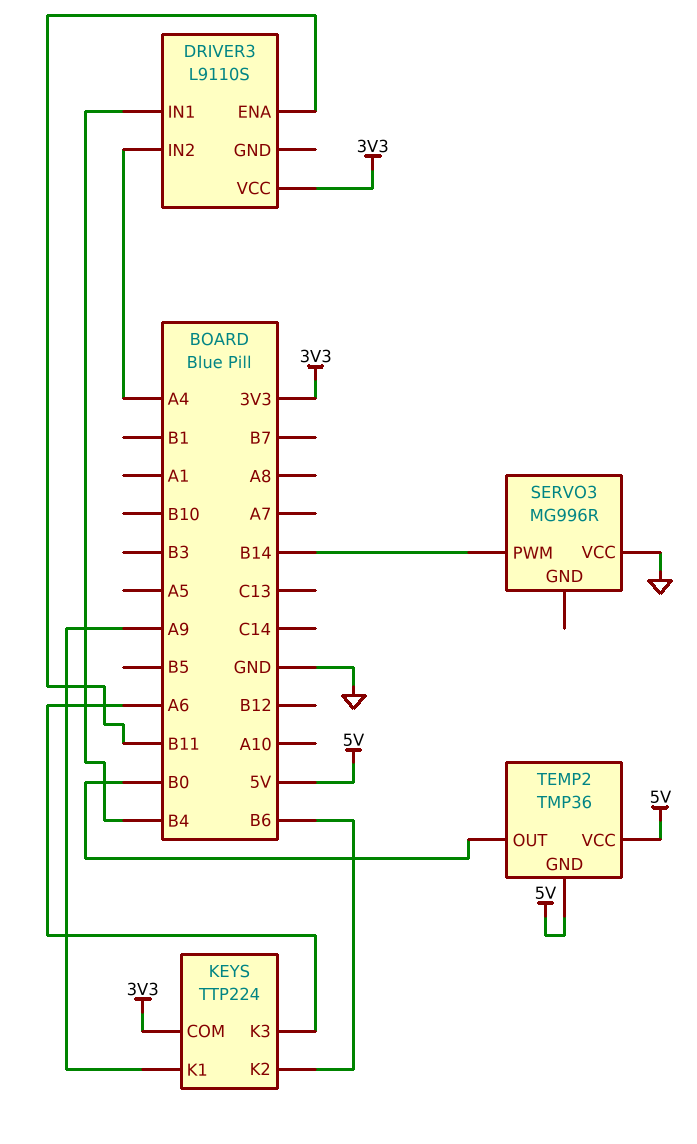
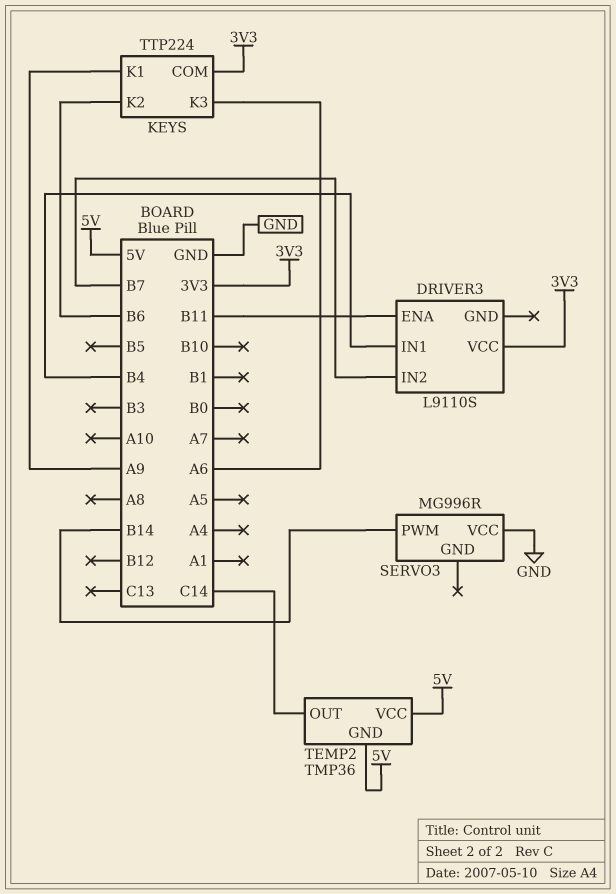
DRIVER3 pin IN2: A4 -> B7
TEMP2 pin OUT: B0 -> C14

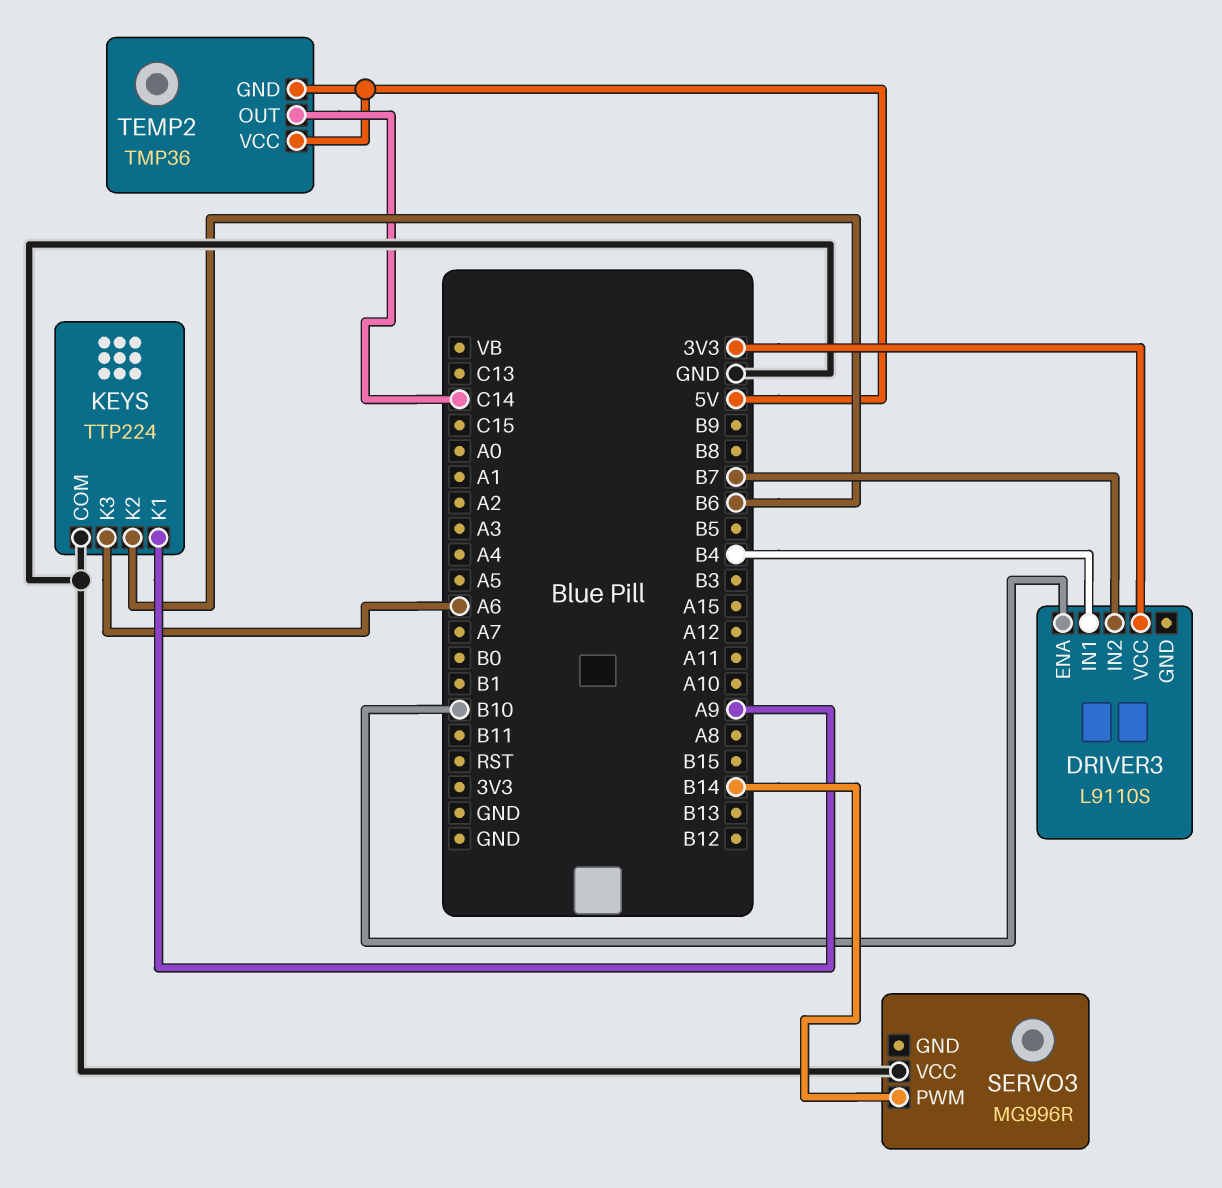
DRIVER3 pin ENA: B11 -> B10
KEYS pin COM: 3V3 -> GND

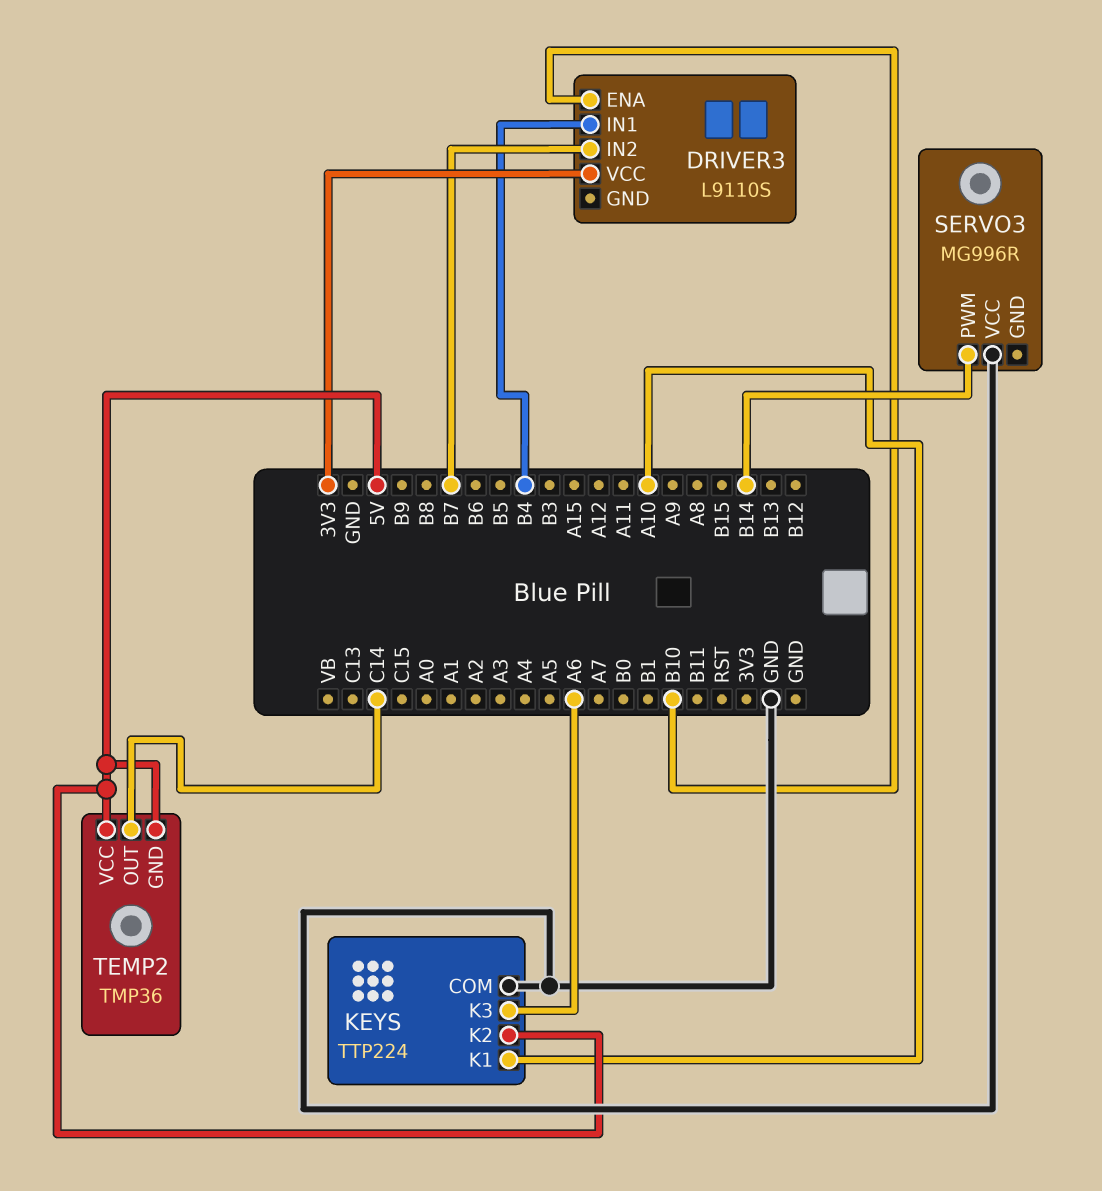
KEYS pin K1: A9 -> A10
KEYS pin K2: B6 -> 5V

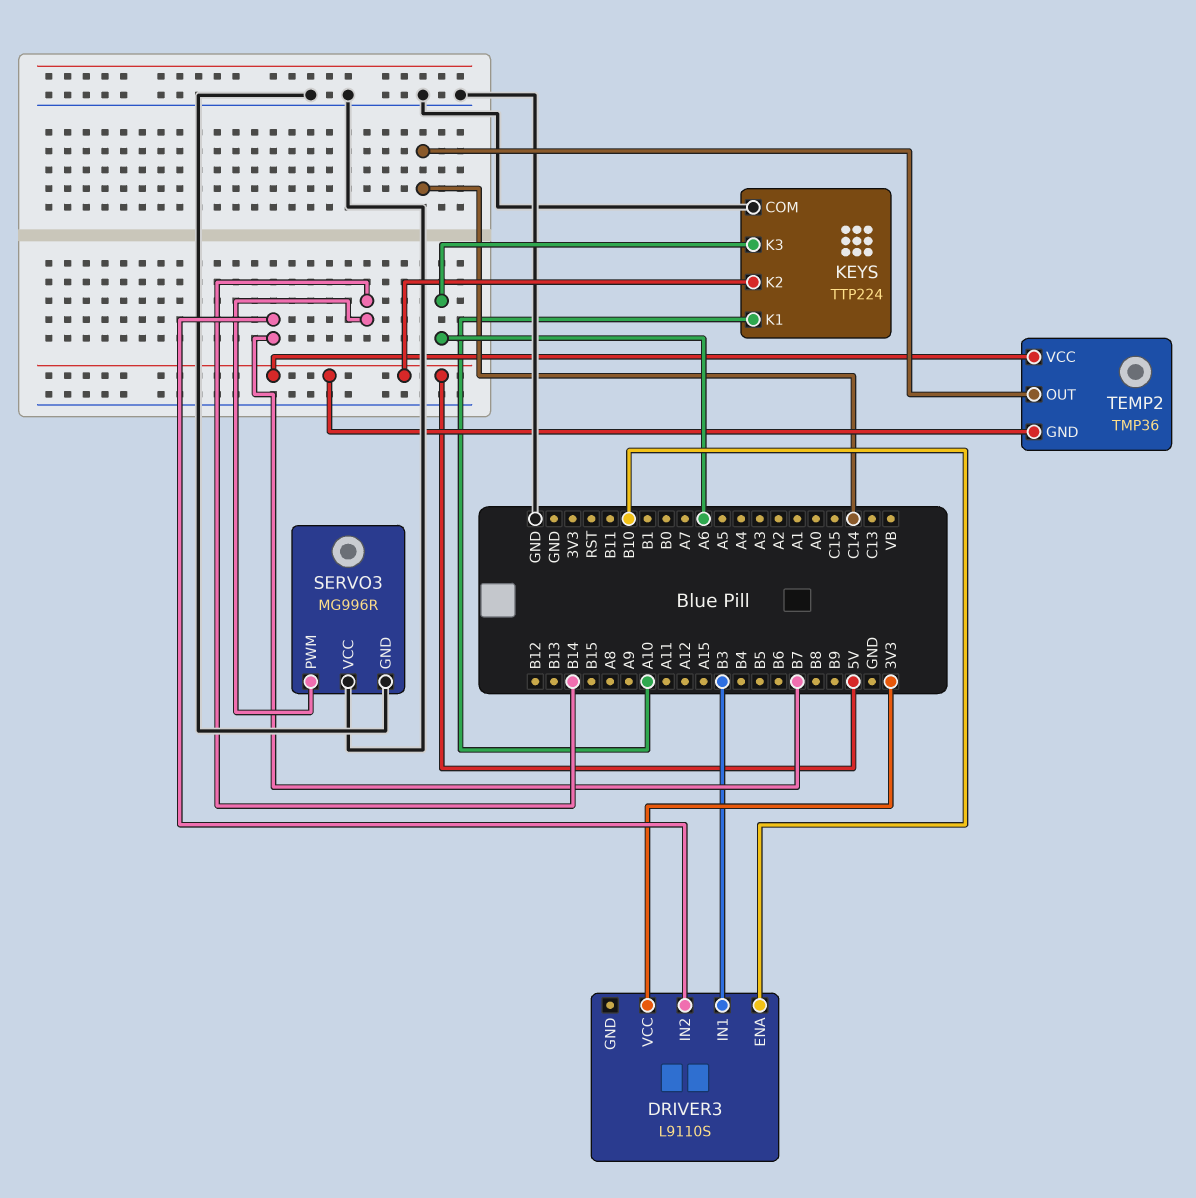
DRIVER3 pin IN1: B4 -> B3
SERVO3 pin GND: none -> GND

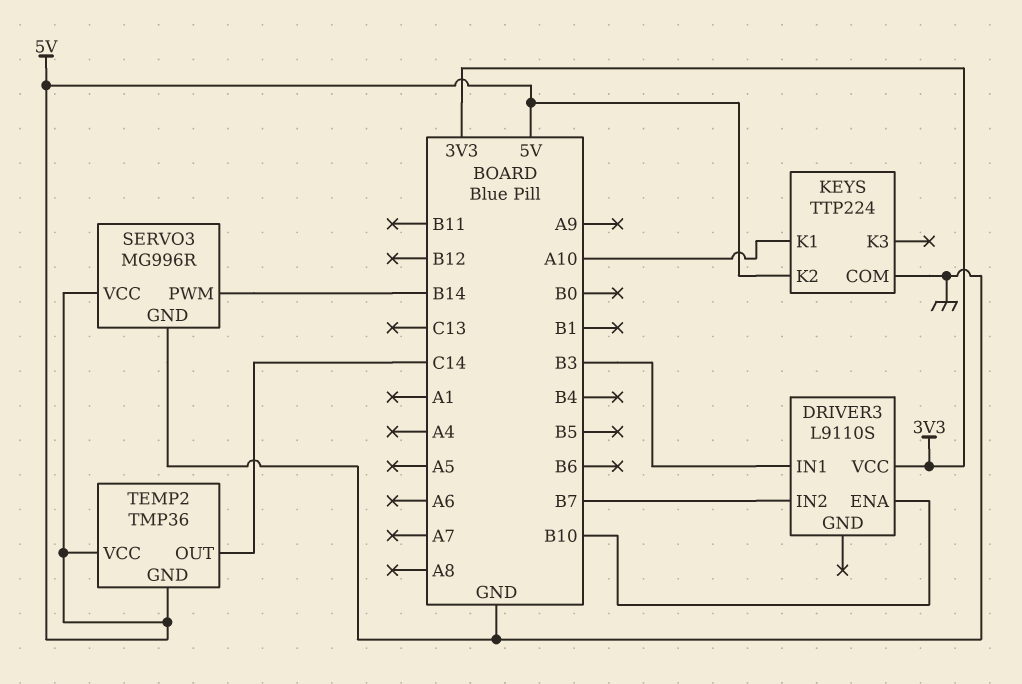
KEYS pin K3: A6 -> none
SERVO3 pin VCC: GND -> 5V

